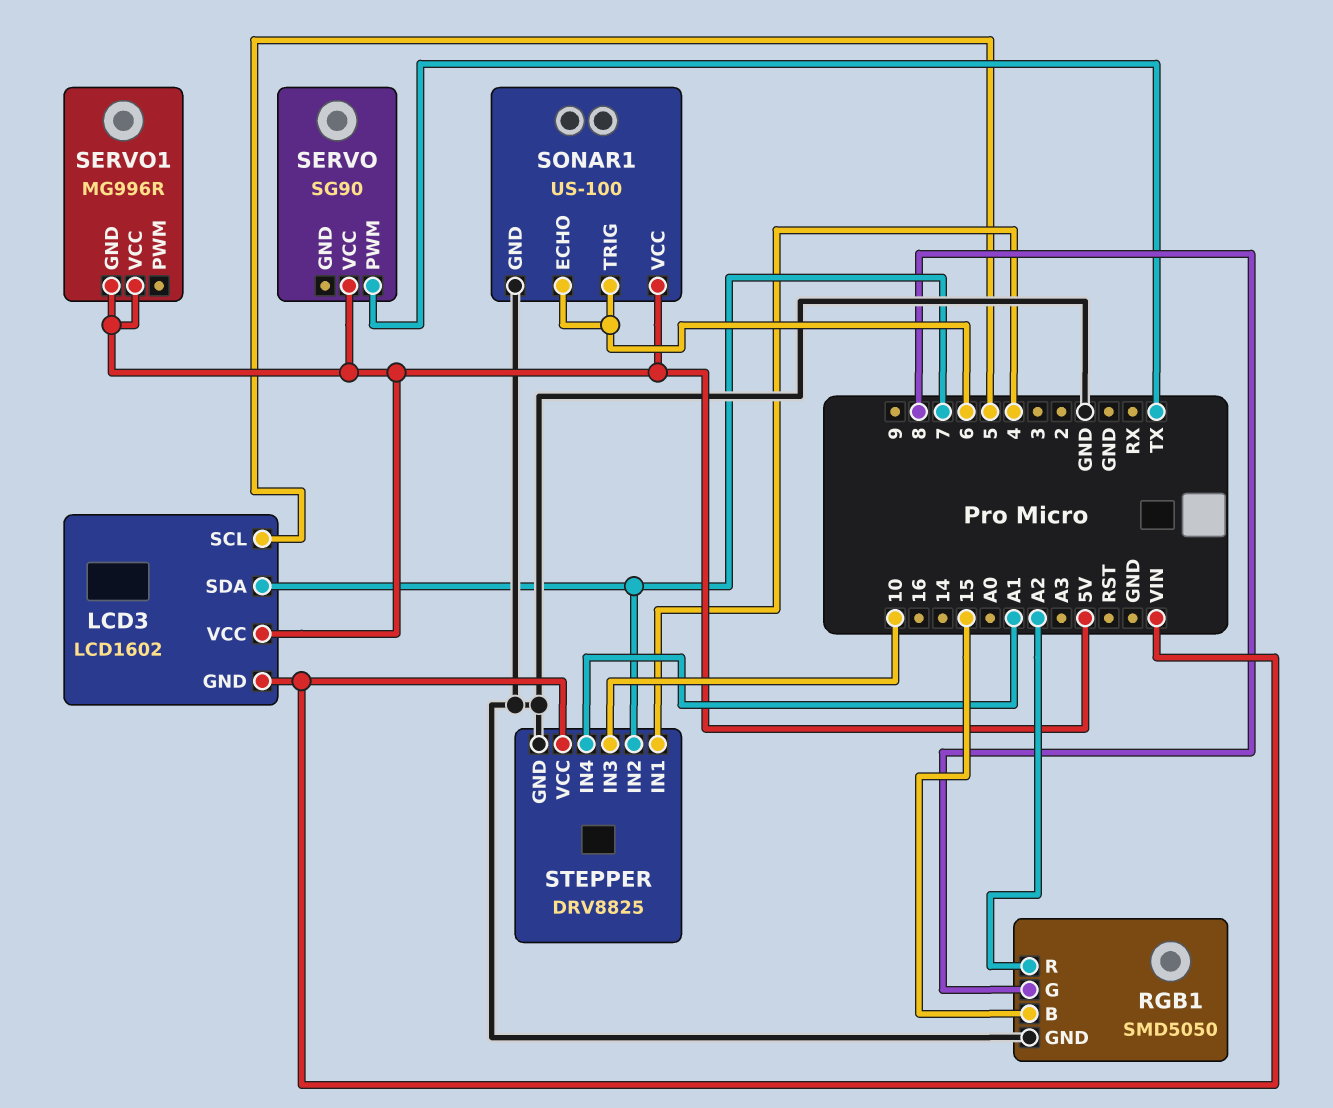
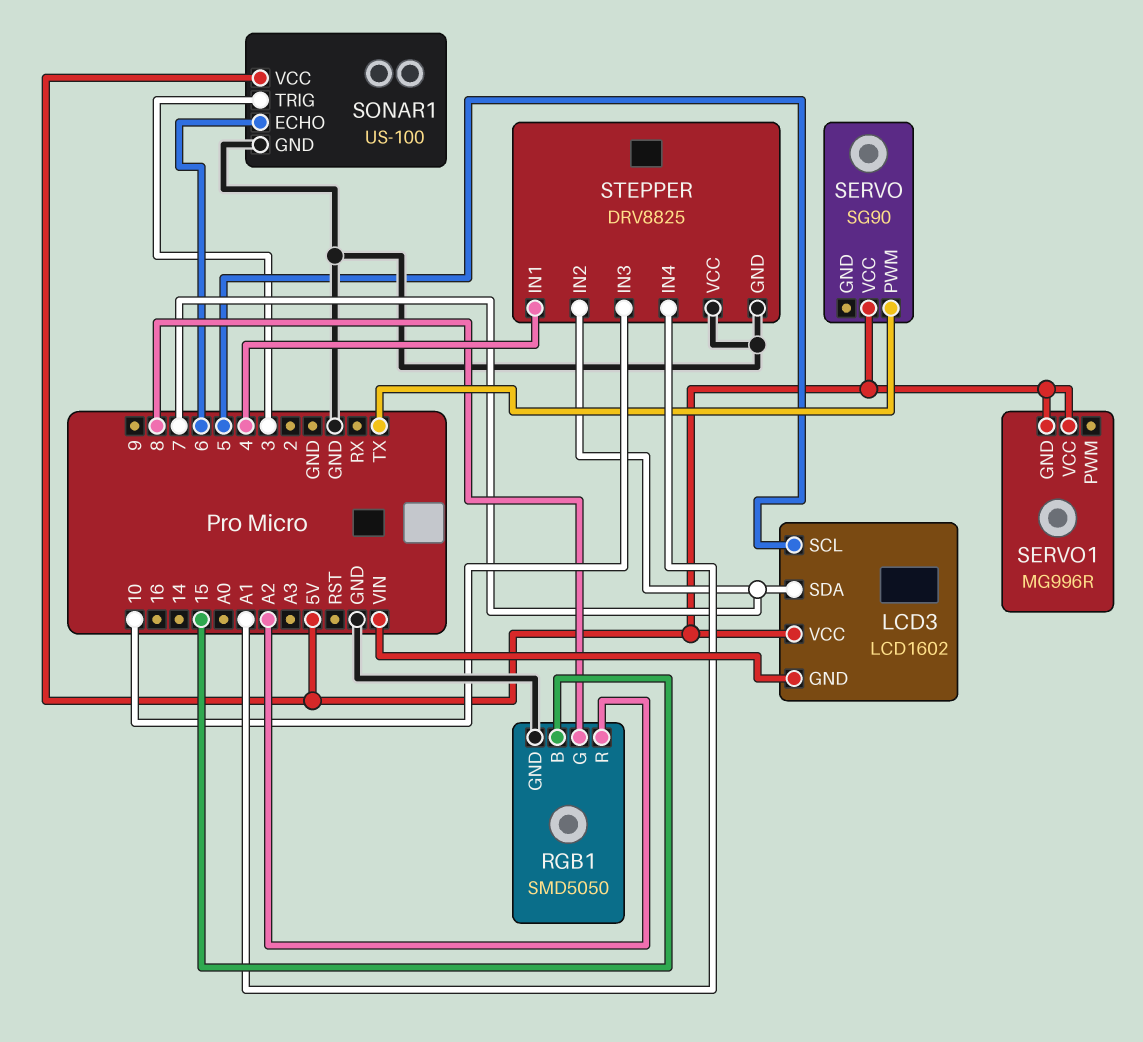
SONAR1 pin TRIG: 6 -> 3
STEPPER pin VCC: VIN -> GND

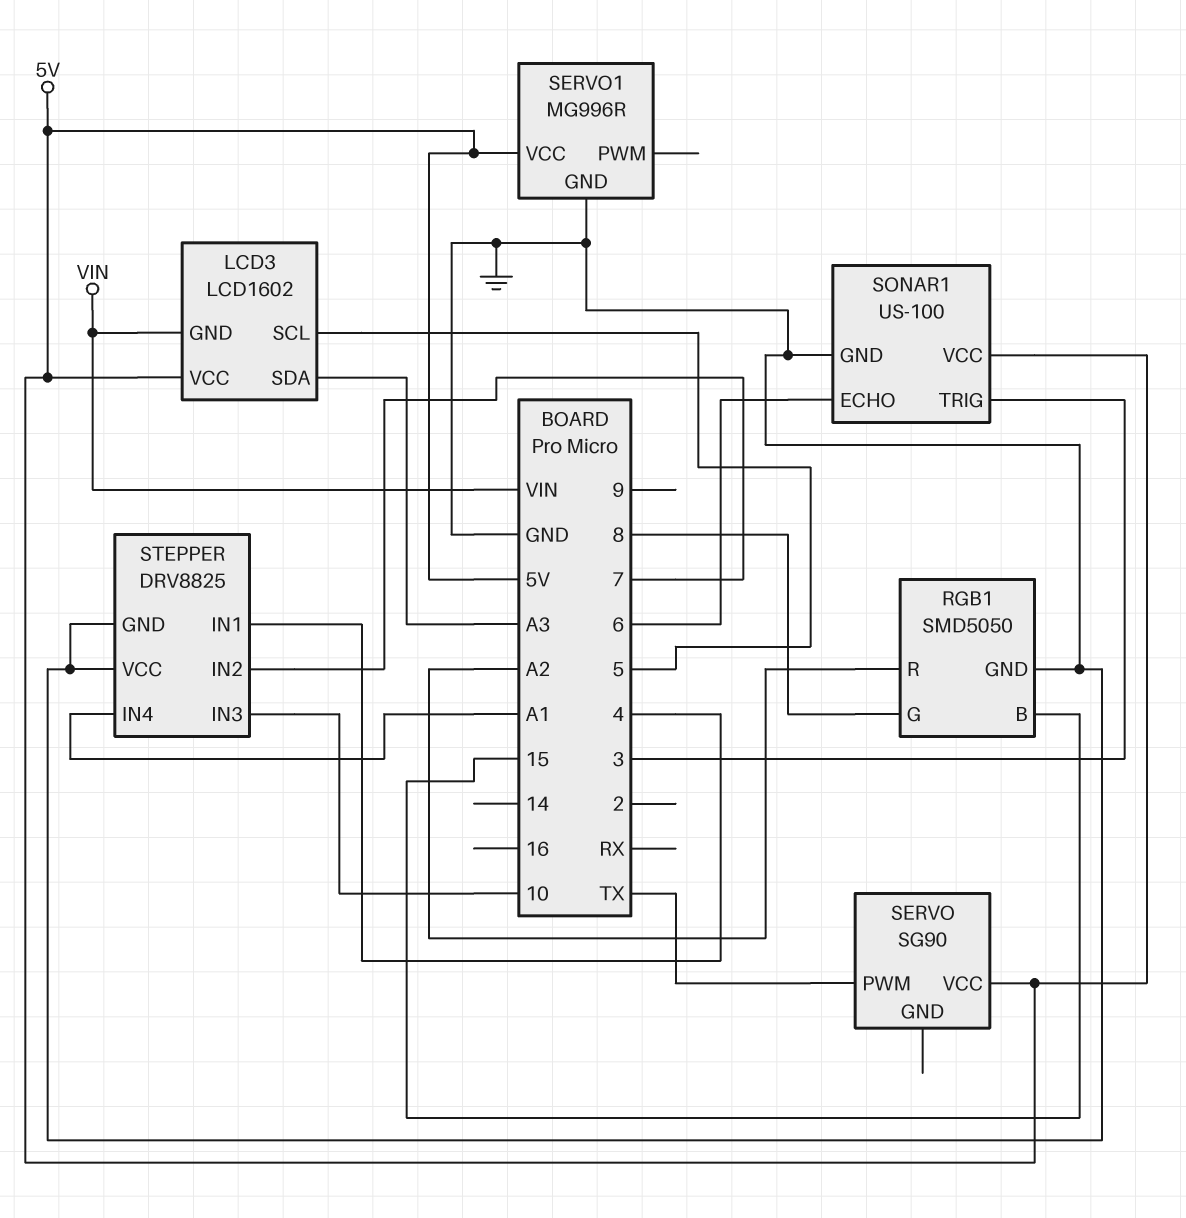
LCD3 pin SDA: 7 -> A3
SERVO1 pin GND: 5V -> GND

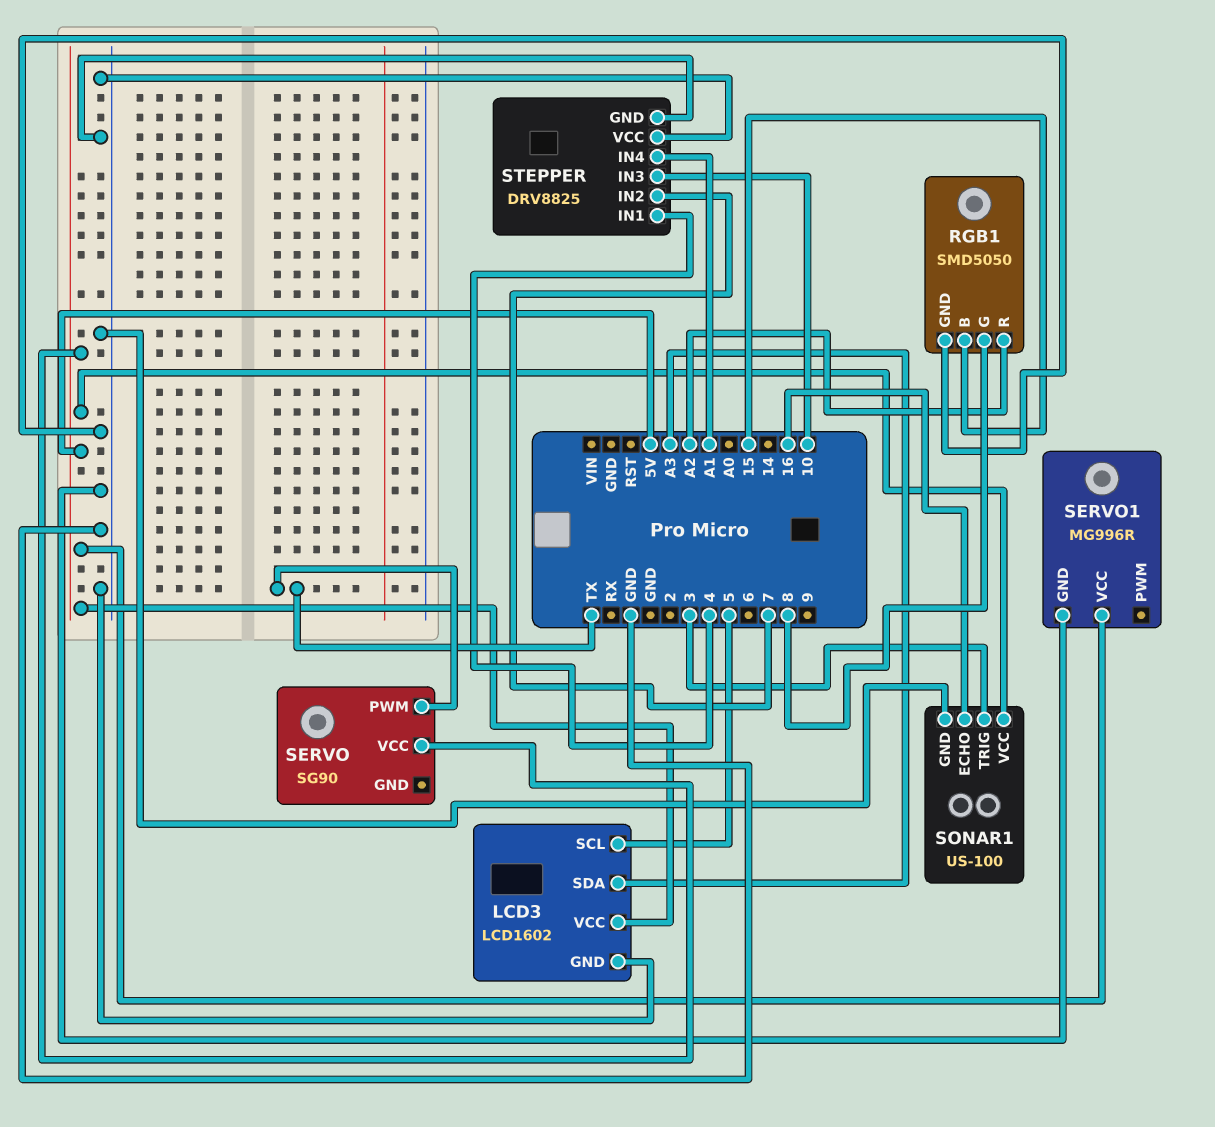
LCD3 pin GND: VIN -> GND
SONAR1 pin ECHO: 6 -> 16

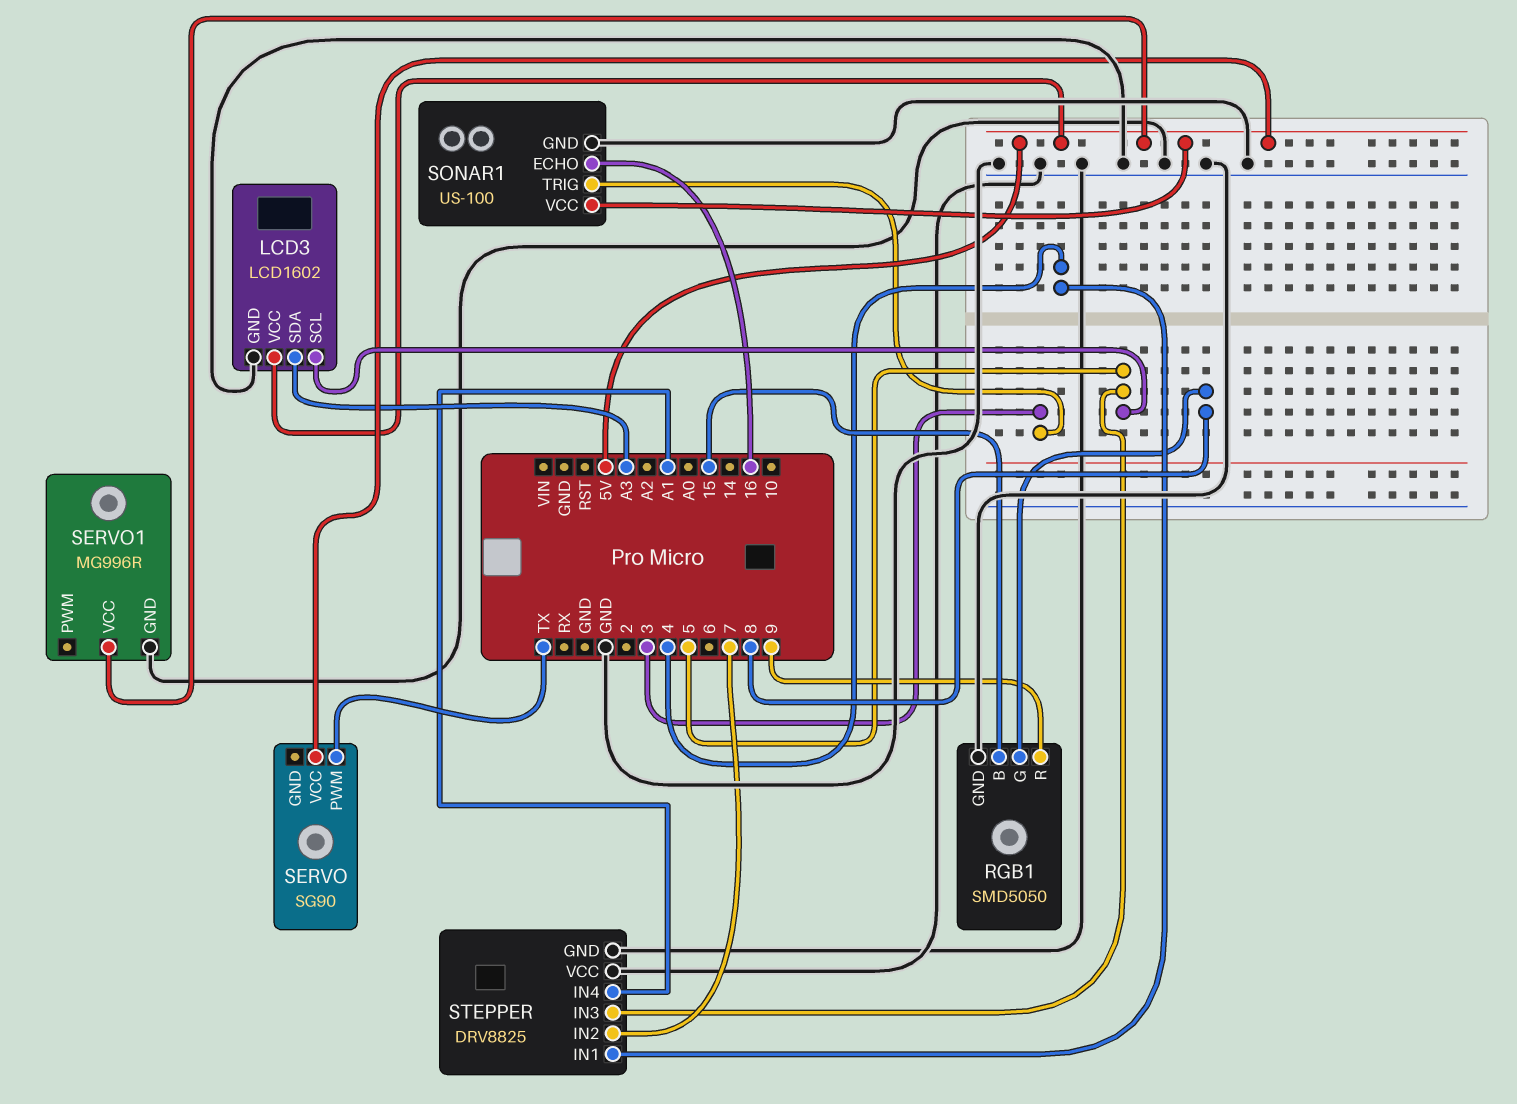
RGB1 pin R: A2 -> 9
STEPPER pin IN3: 10 -> 5

